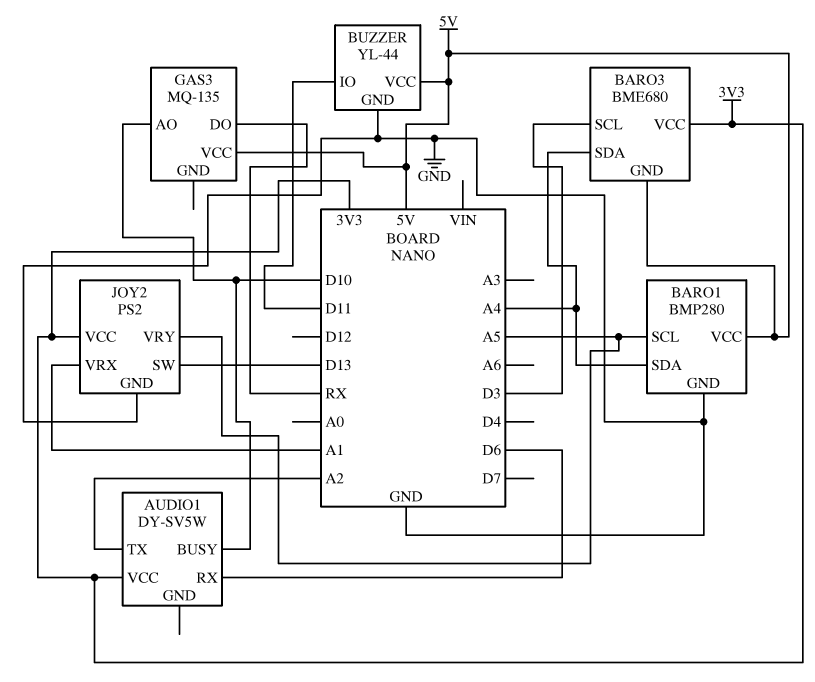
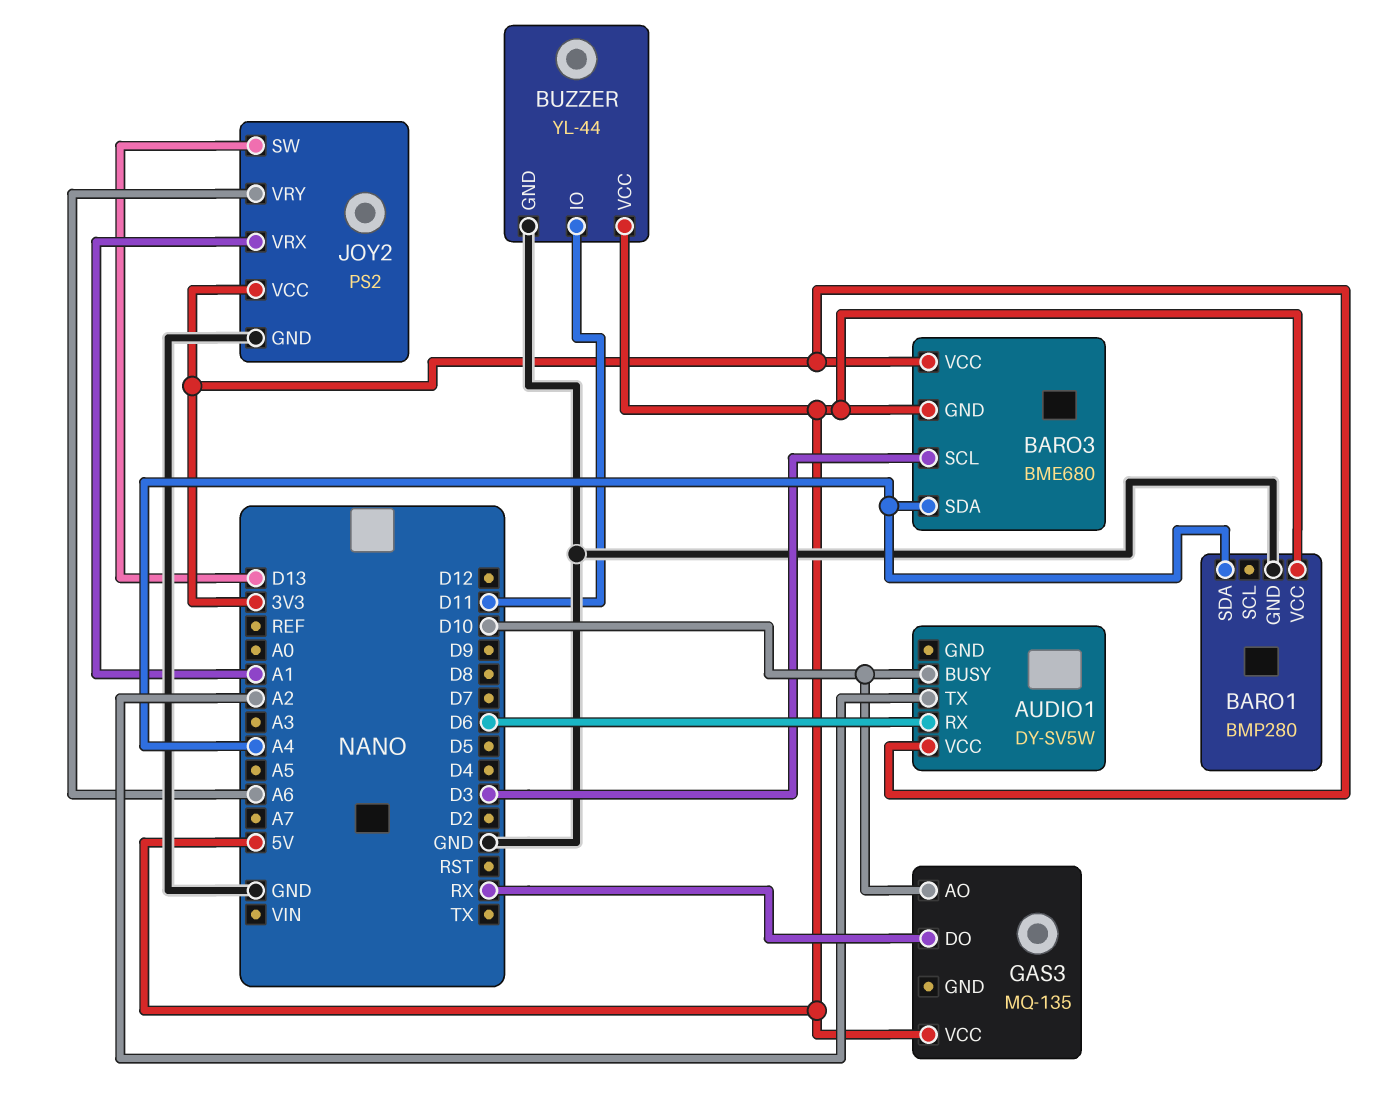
BARO1 pin SCL: A5 -> none
JOY2 pin VRY: A5 -> A6

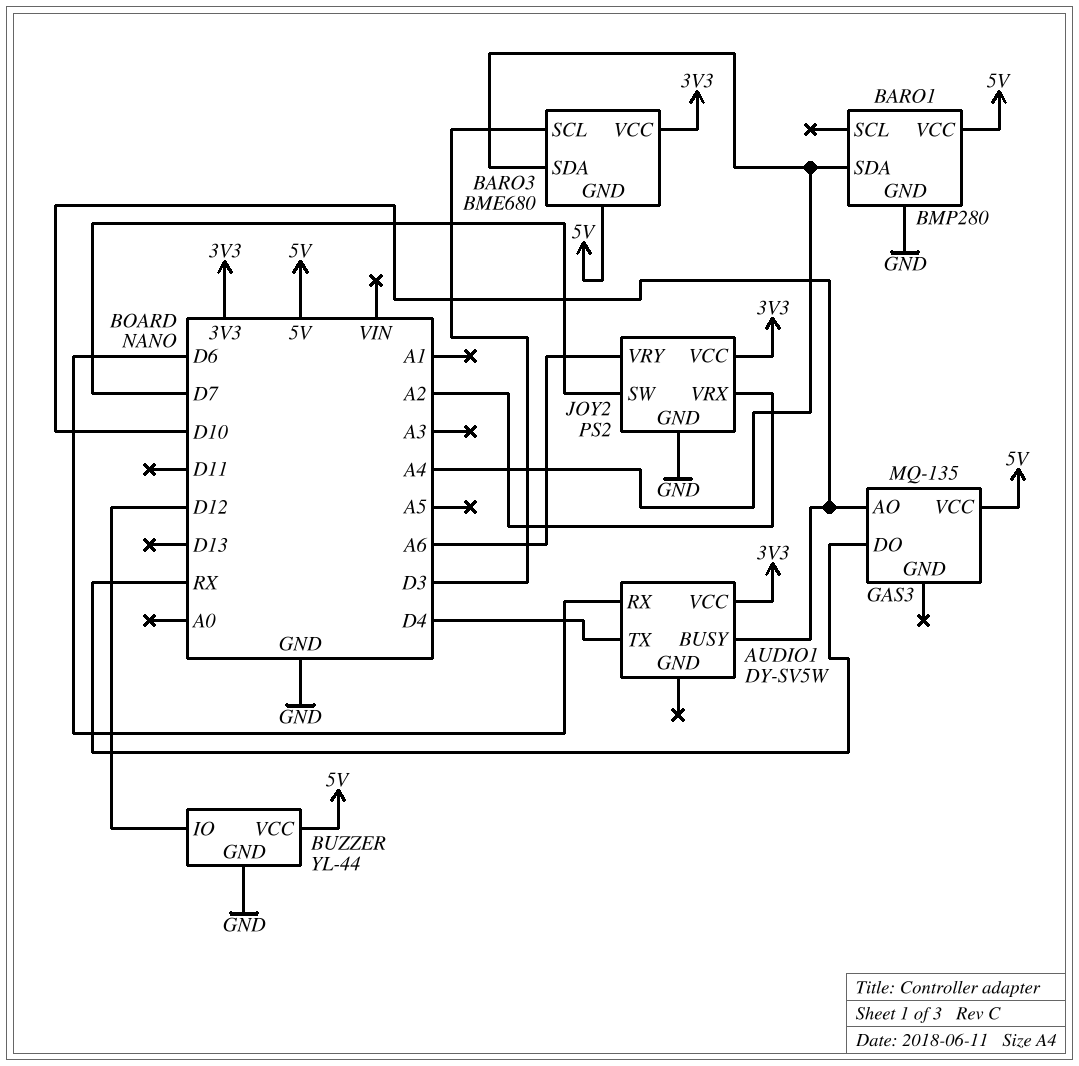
AUDIO1 pin TX: A2 -> D4
BUZZER pin IO: D11 -> D12
JOY2 pin SW: D13 -> D7
JOY2 pin VRX: A1 -> A2

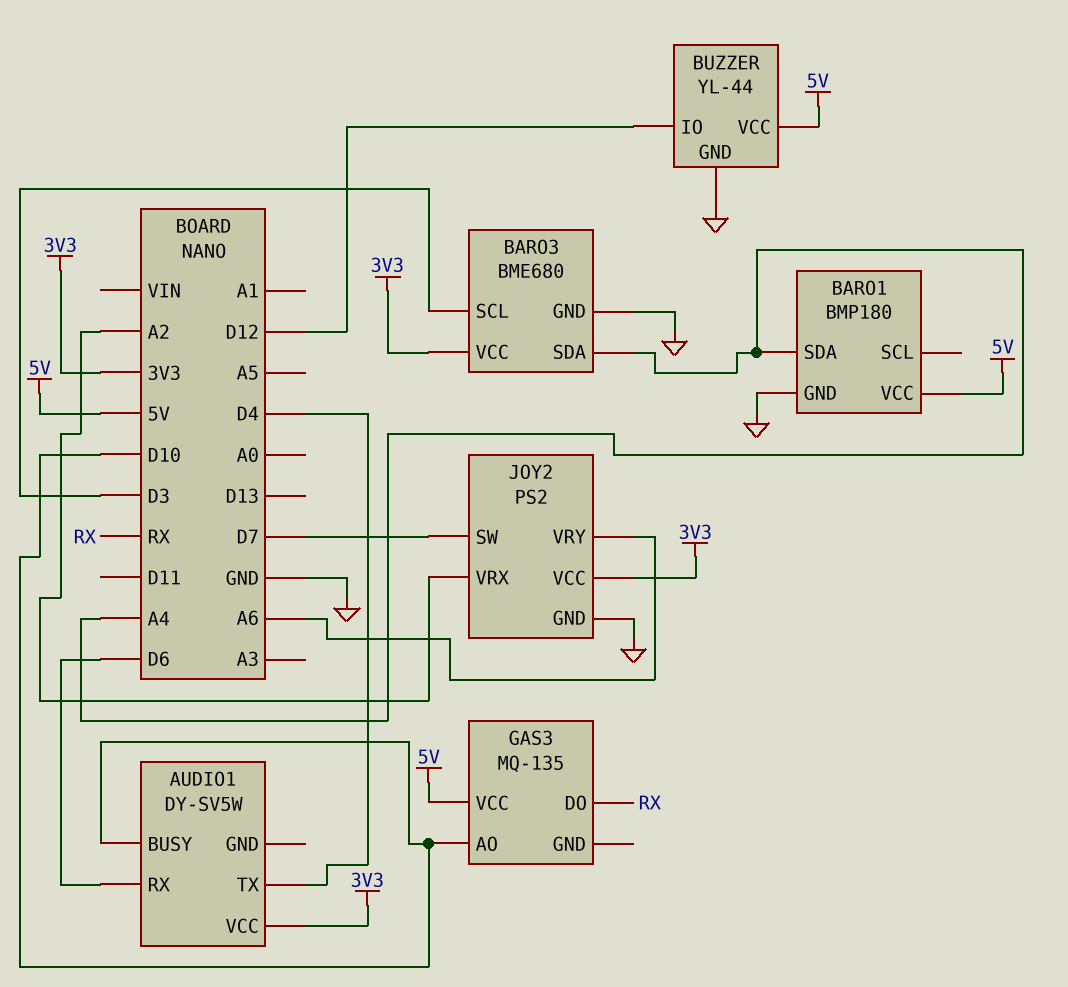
BARO1: BMP280 -> BMP180
BARO3 pin GND: 5V -> GND

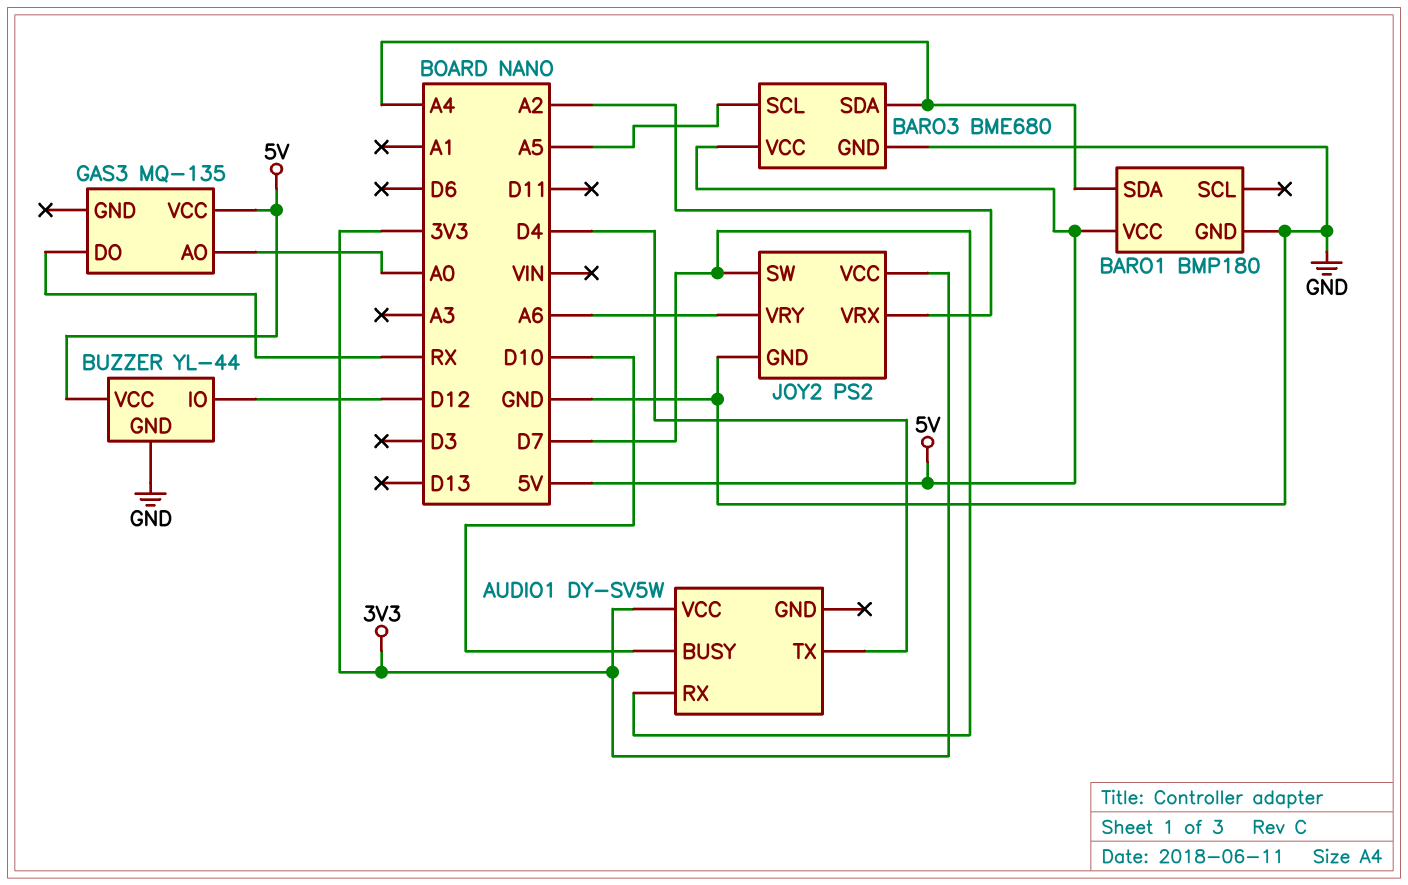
AUDIO1 pin RX: D6 -> D7
BARO3 pin SCL: D3 -> A5
BARO3 pin VCC: 3V3 -> 5V
GAS3 pin AO: D10 -> A0

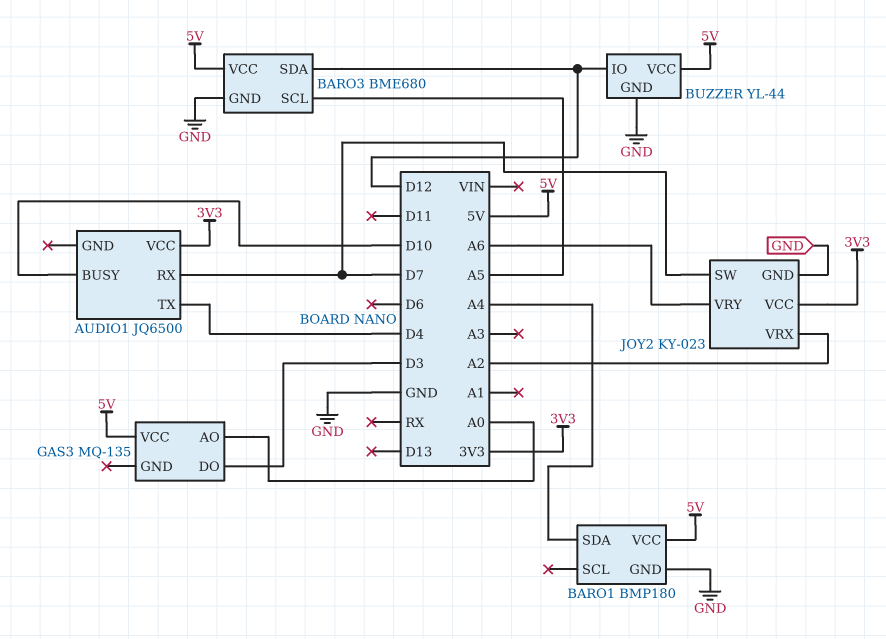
AUDIO1: DY-SV5W -> JQ6500
BARO3 pin SDA: A4 -> D12
GAS3 pin DO: RX -> D3
JOY2: PS2 -> KY-023

